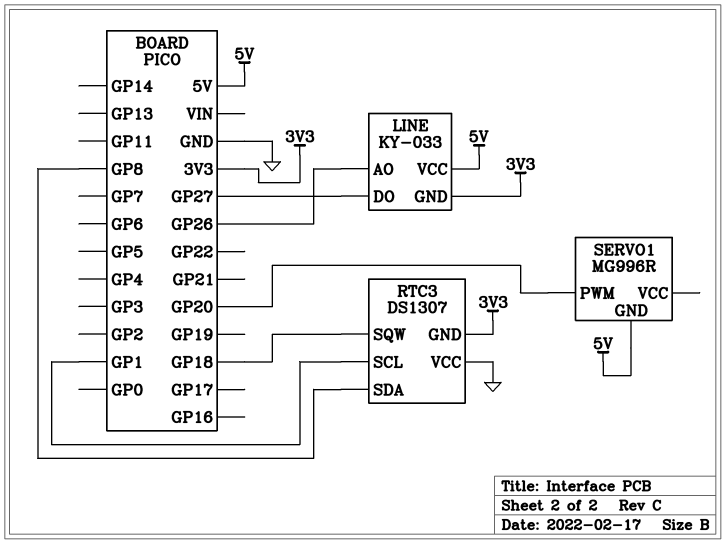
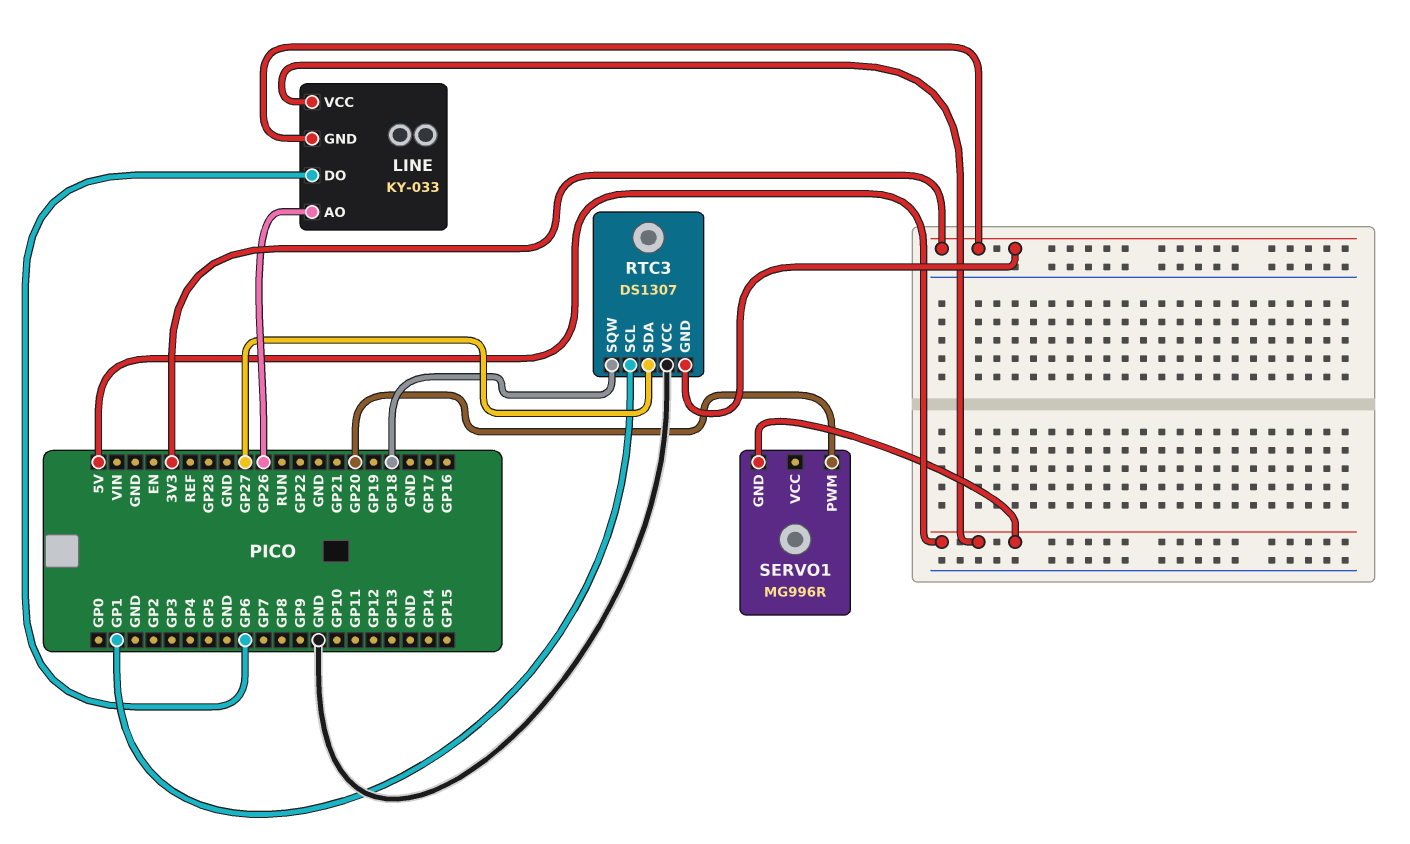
LINE pin DO: GP27 -> GP6
RTC3 pin SDA: GP8 -> GP27

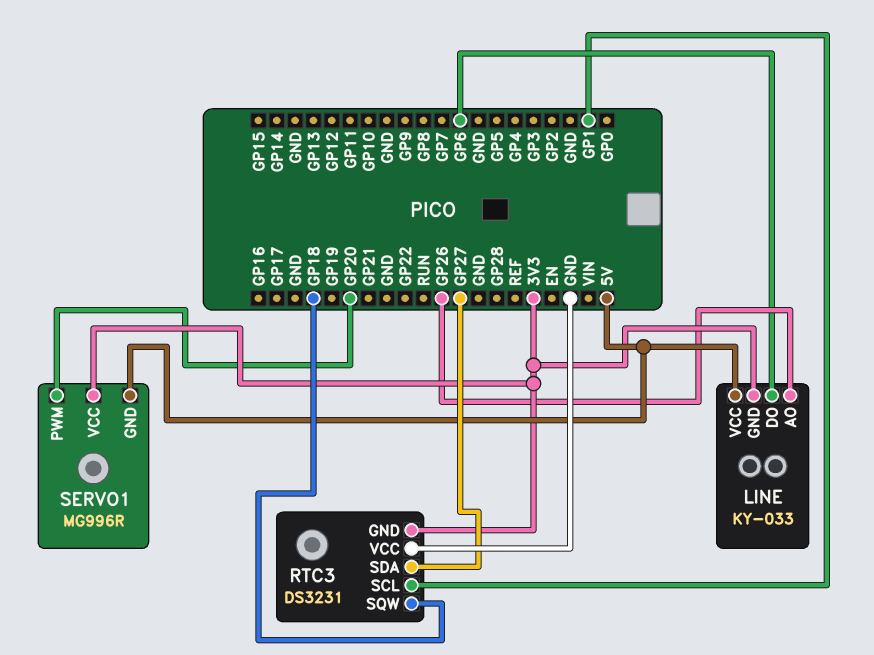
RTC3: DS1307 -> DS3231
SERVO1 pin VCC: none -> 3V3

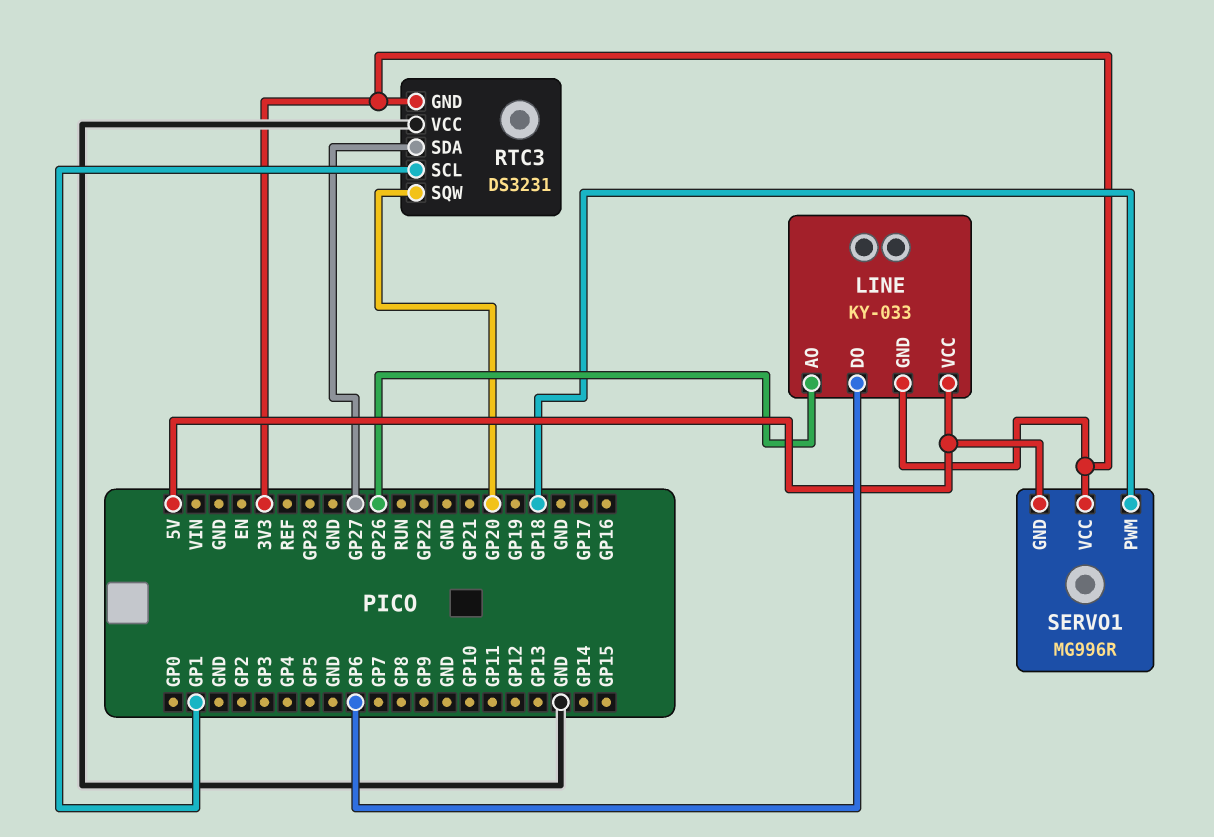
RTC3 pin SQW: GP18 -> GP20
SERVO1 pin PWM: GP20 -> GP18

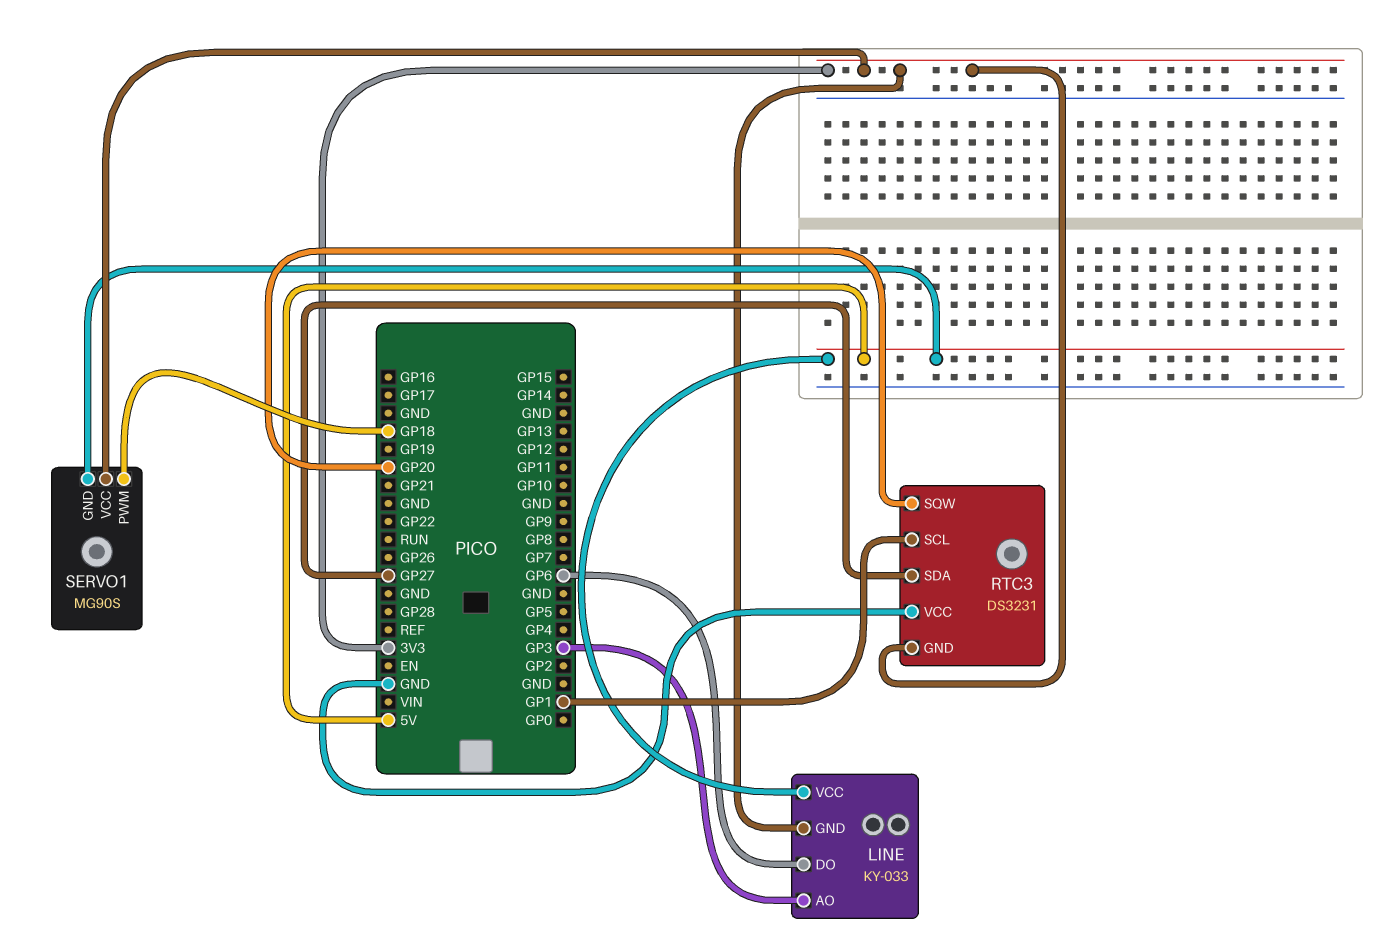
LINE pin AO: GP26 -> GP3
SERVO1: MG996R -> MG90S

